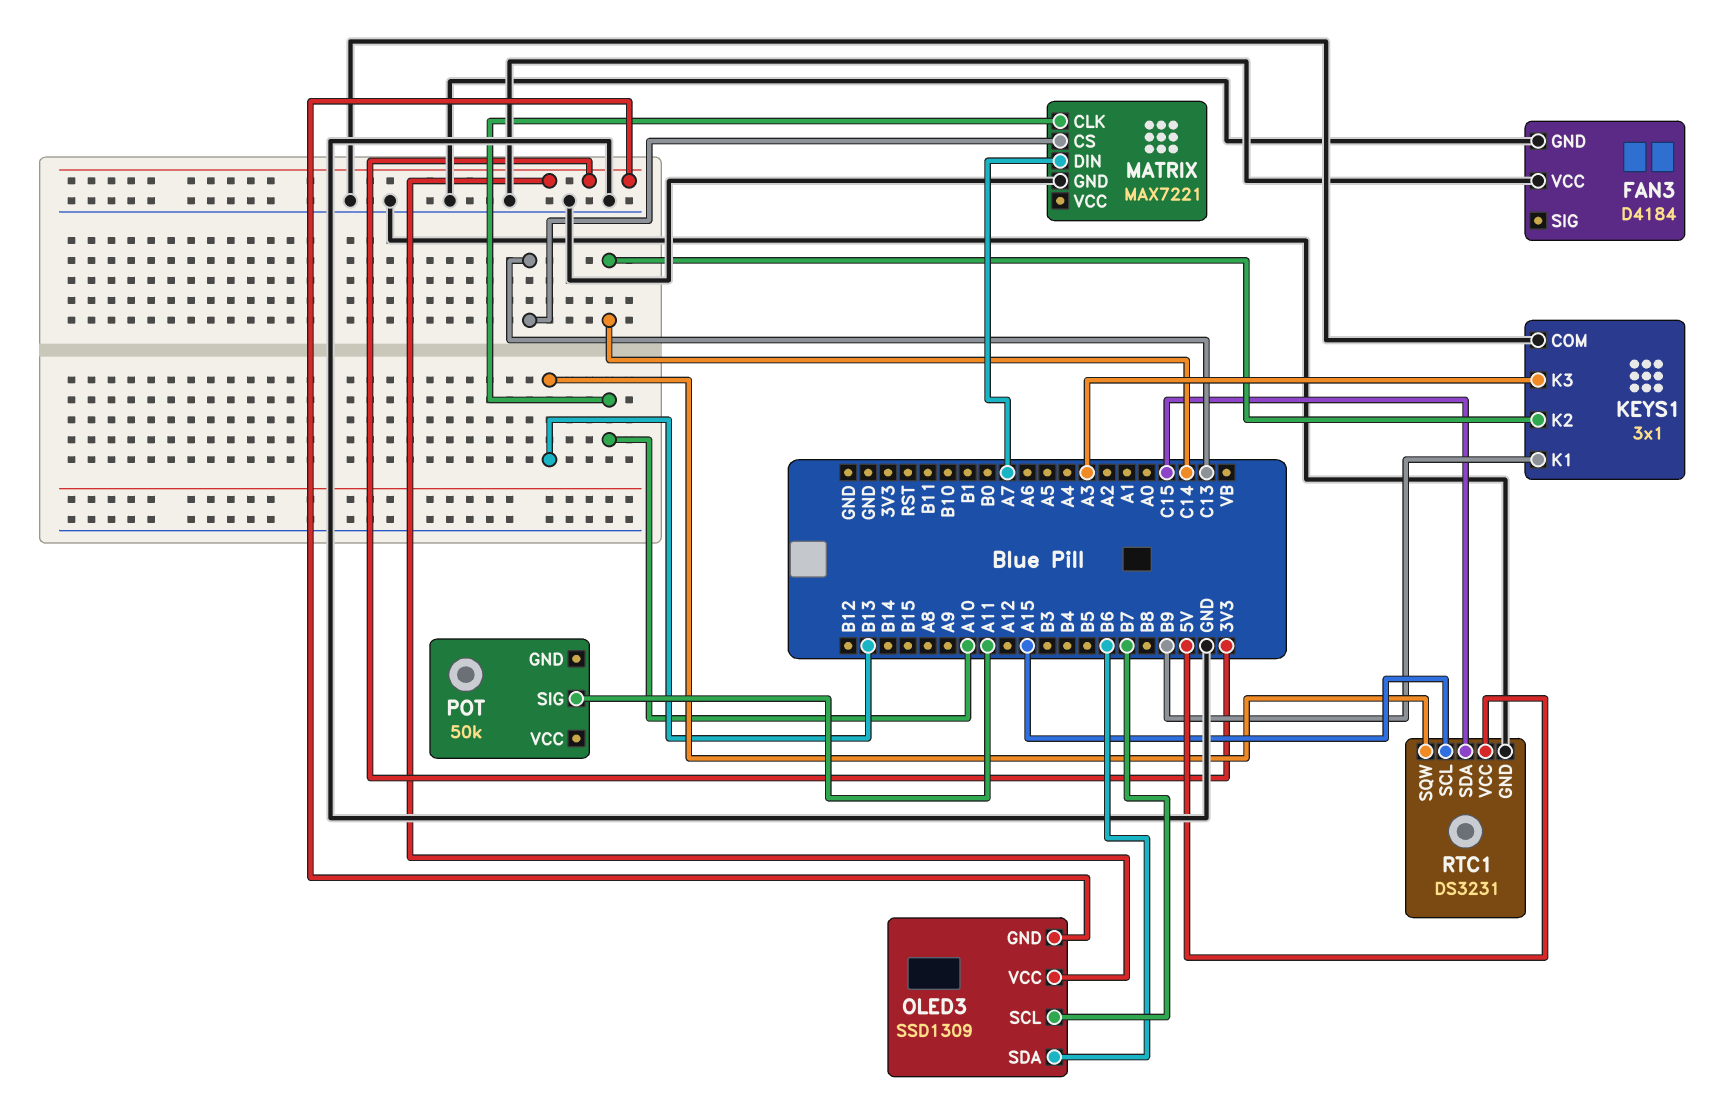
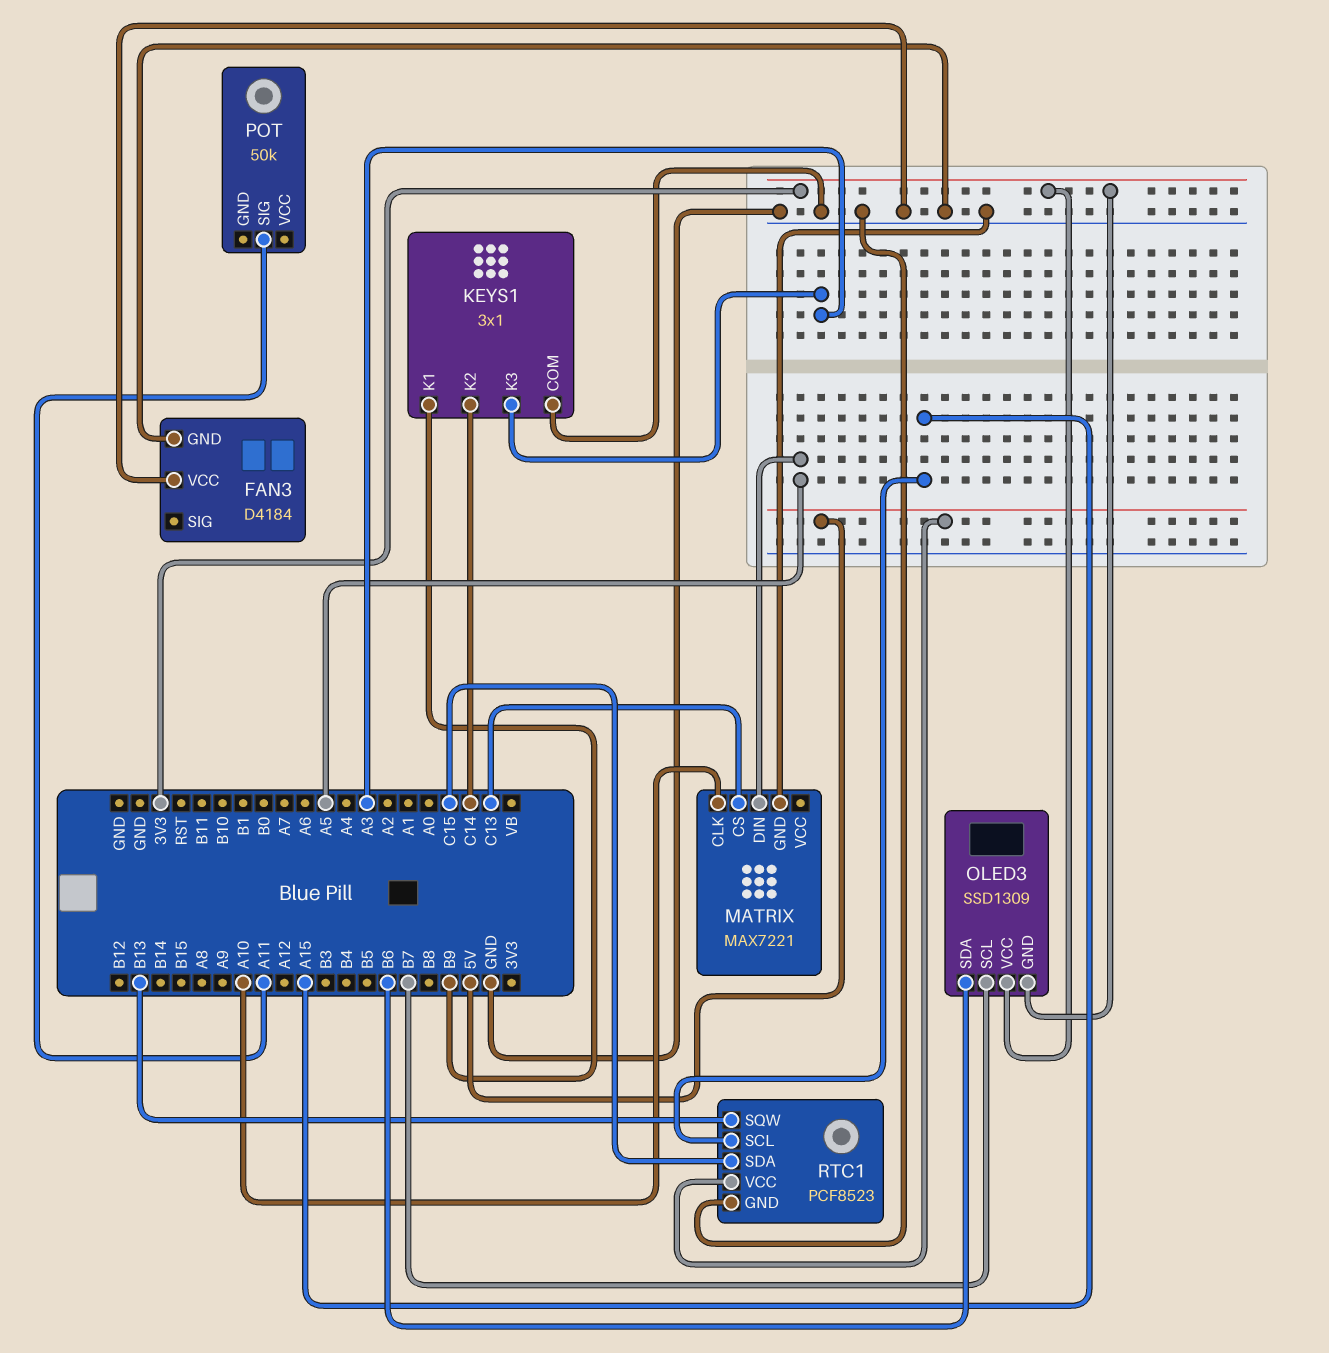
MATRIX pin DIN: A7 -> A5
RTC1: DS3231 -> PCF8523

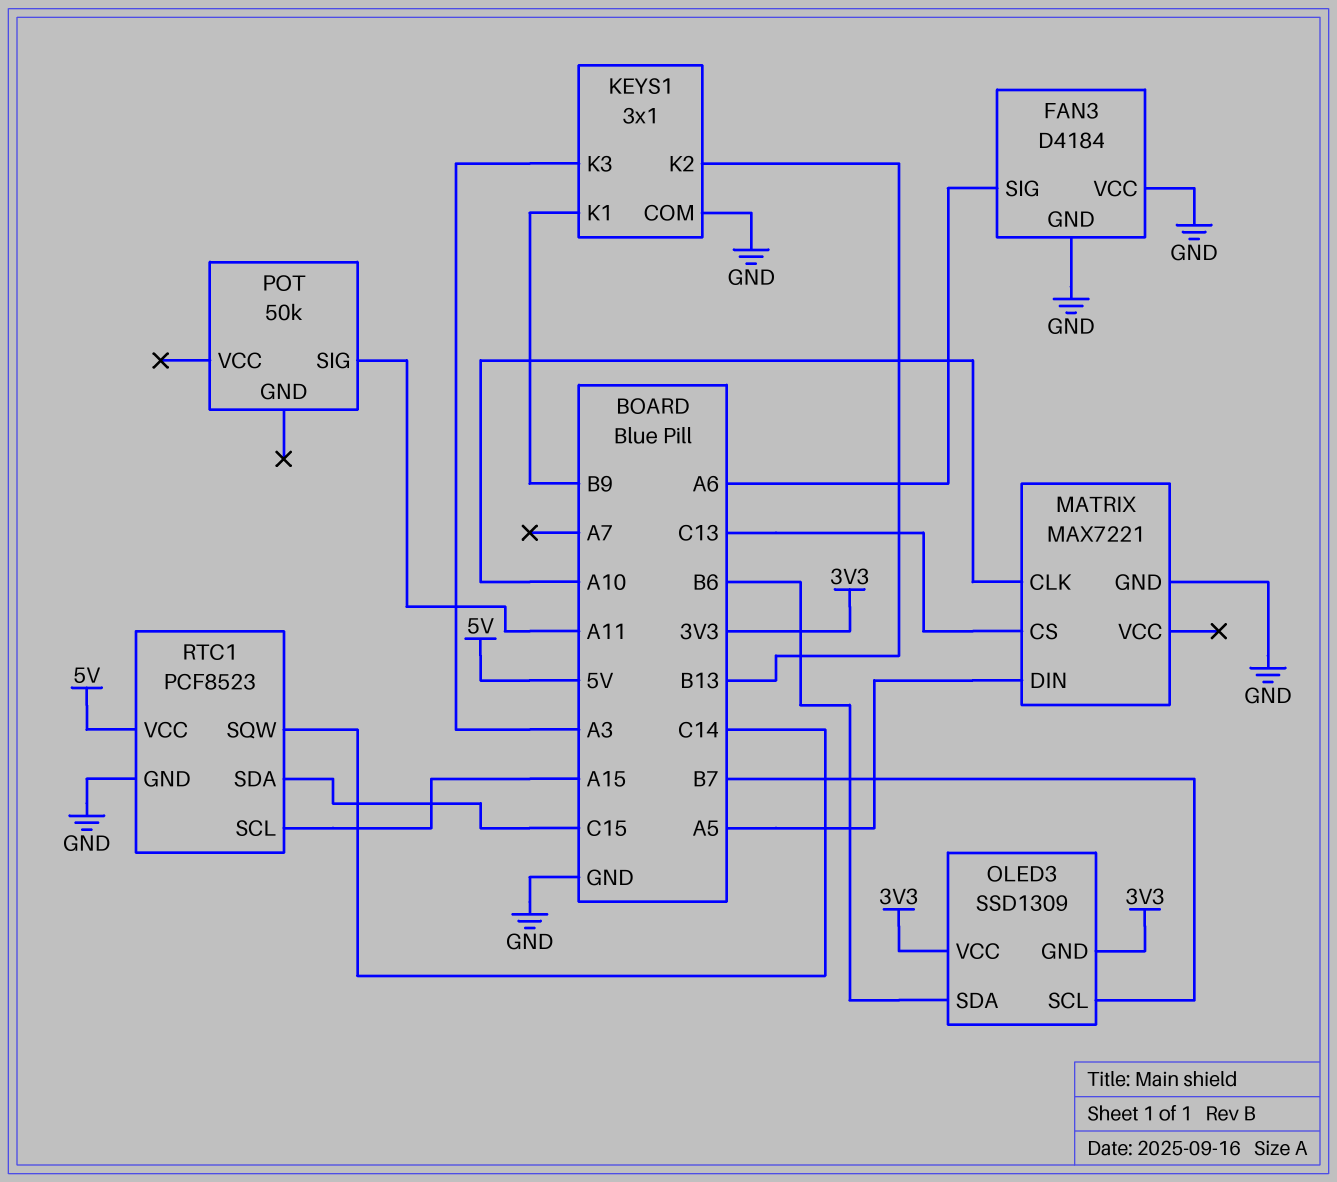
FAN3 pin SIG: none -> A6
KEYS1 pin K2: C14 -> B13
RTC1 pin SQW: B13 -> C14

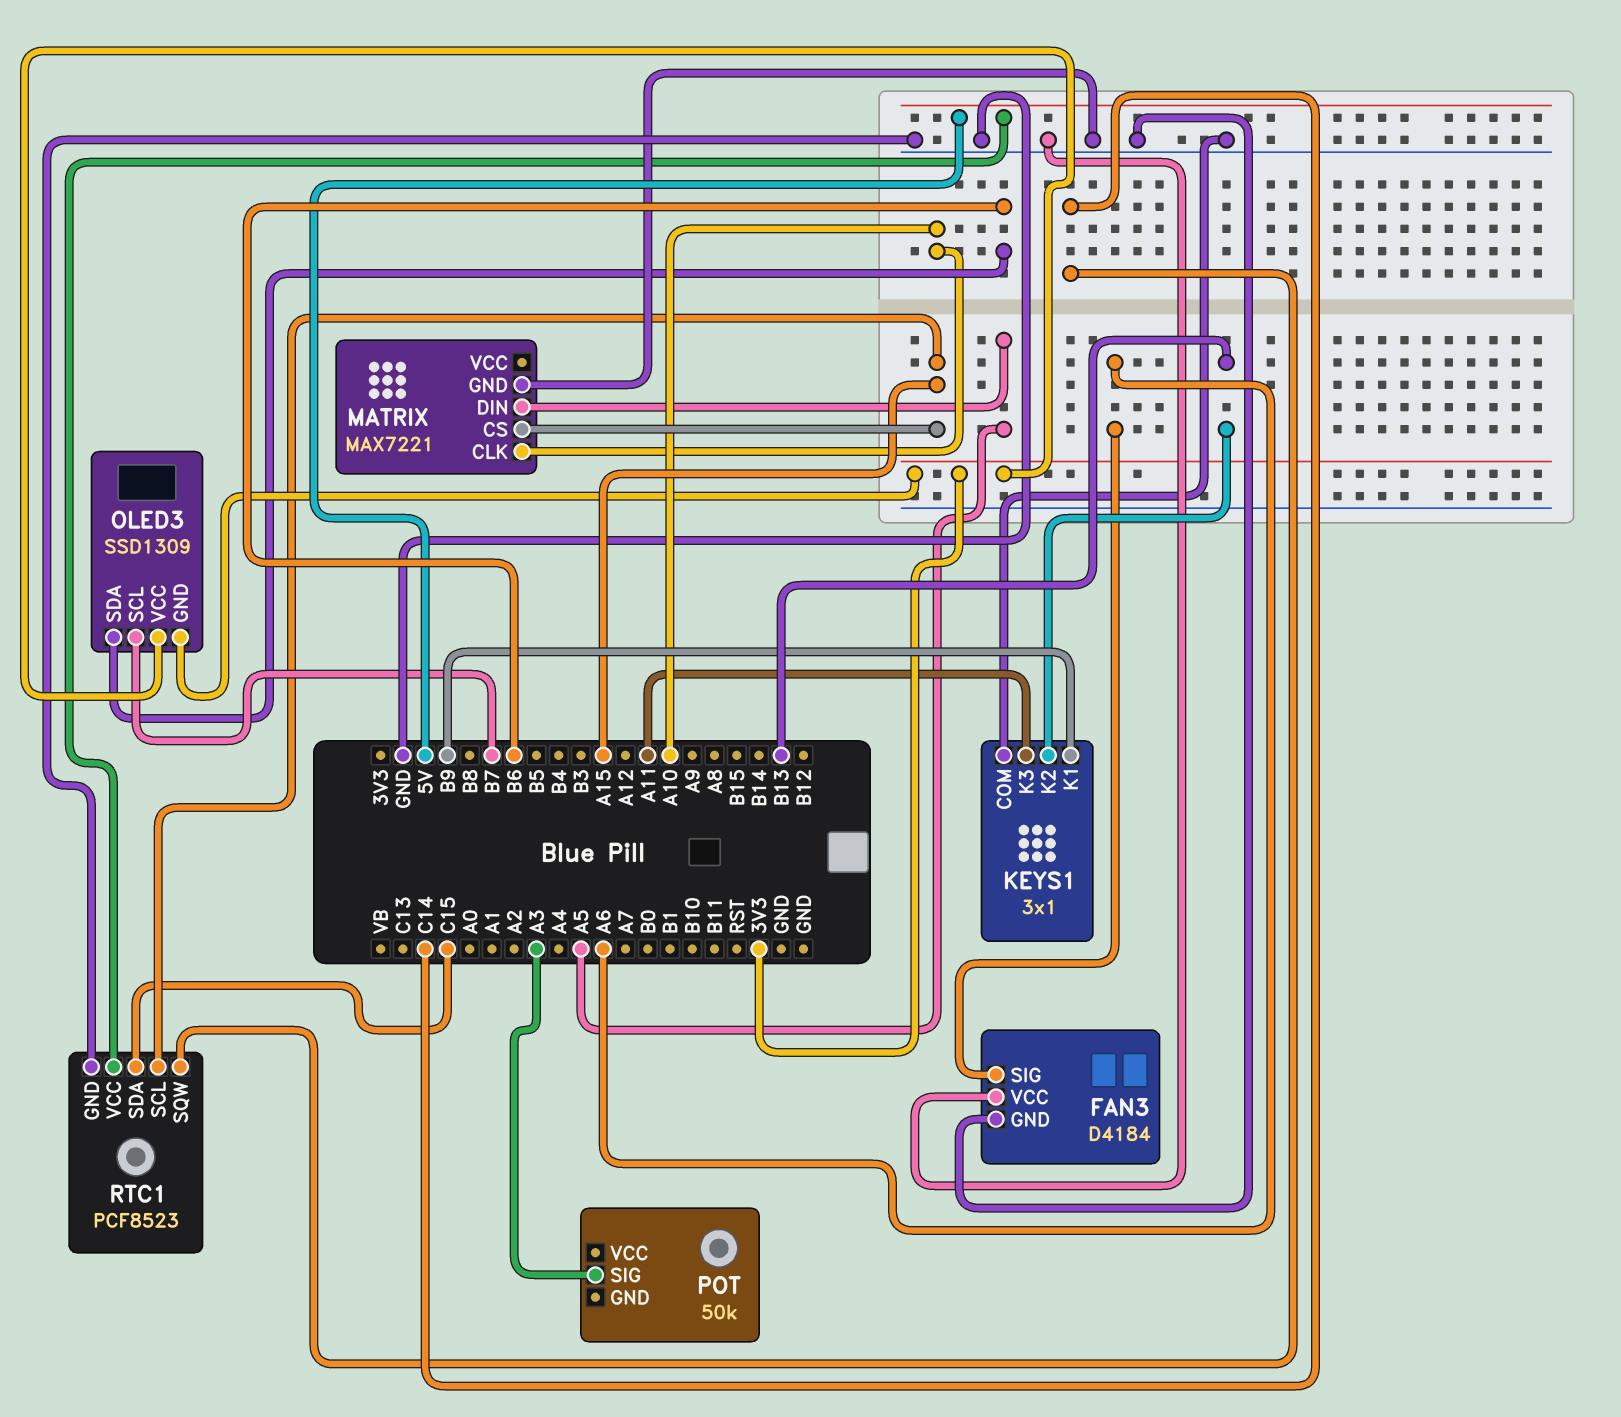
KEYS1 pin K3: A3 -> A11
MATRIX pin CS: C13 -> A15
POT pin SIG: A11 -> A3

